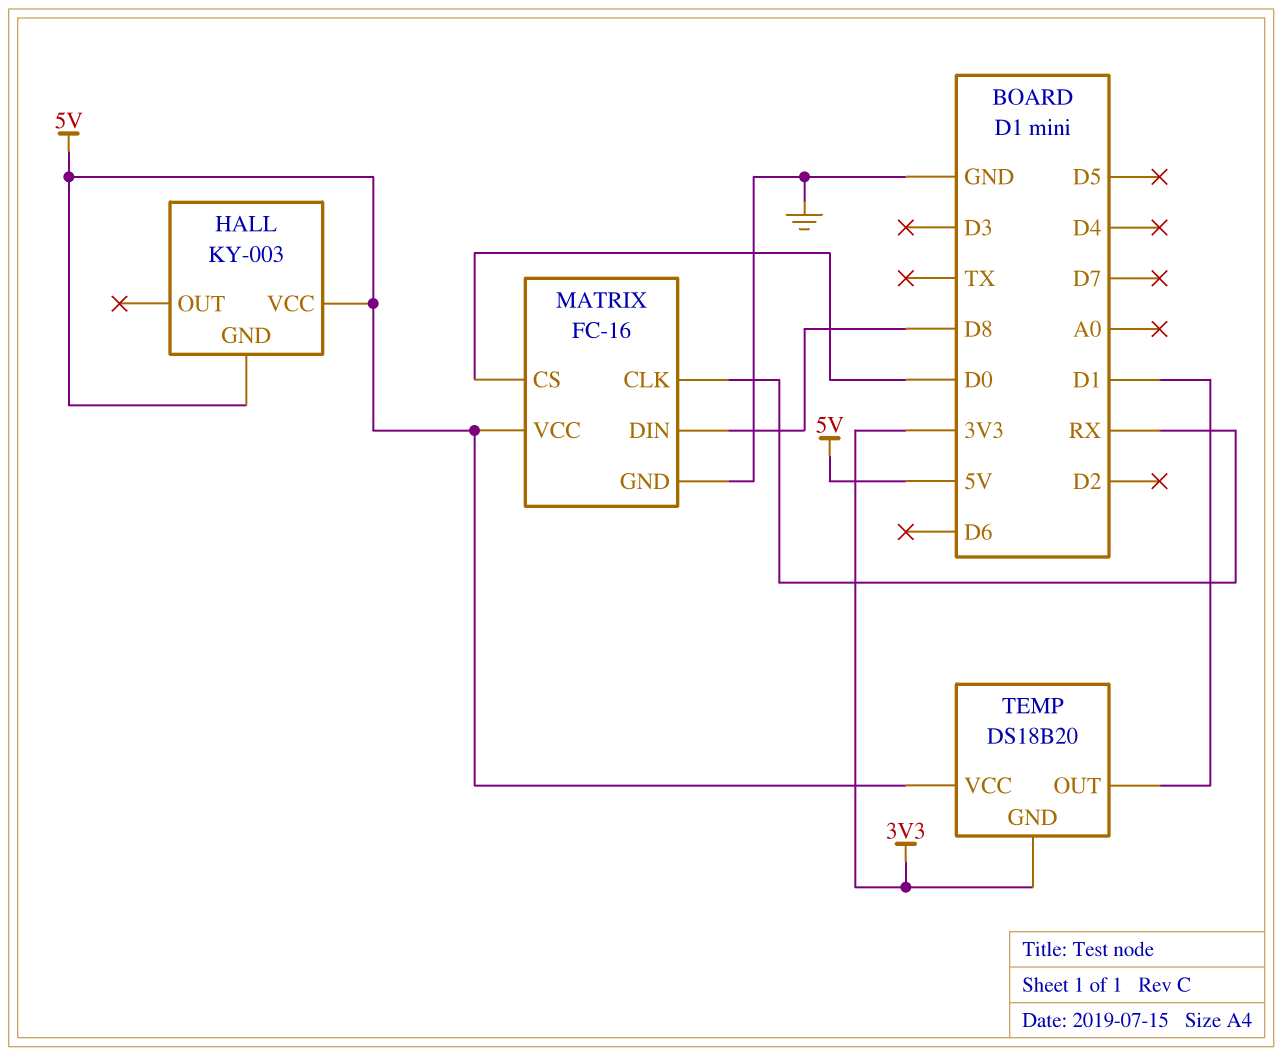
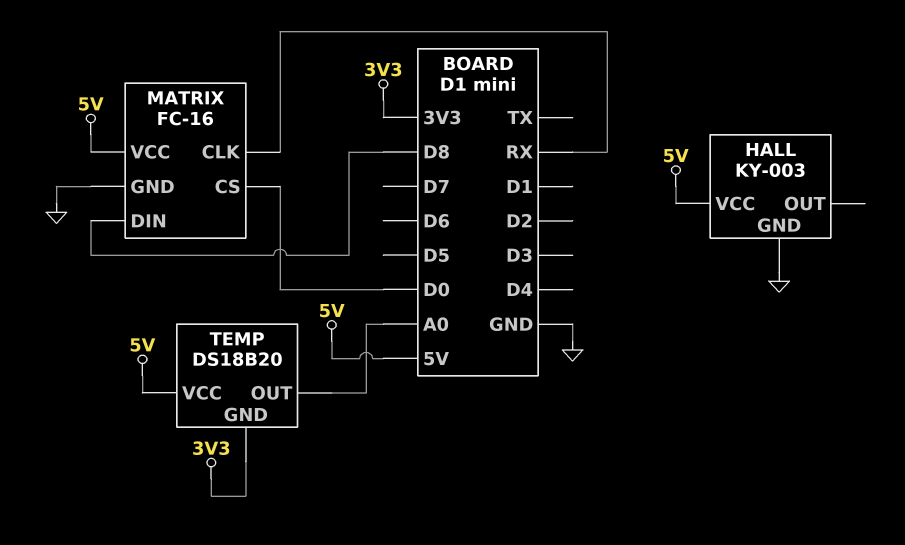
HALL pin GND: 5V -> GND
TEMP pin OUT: D1 -> A0

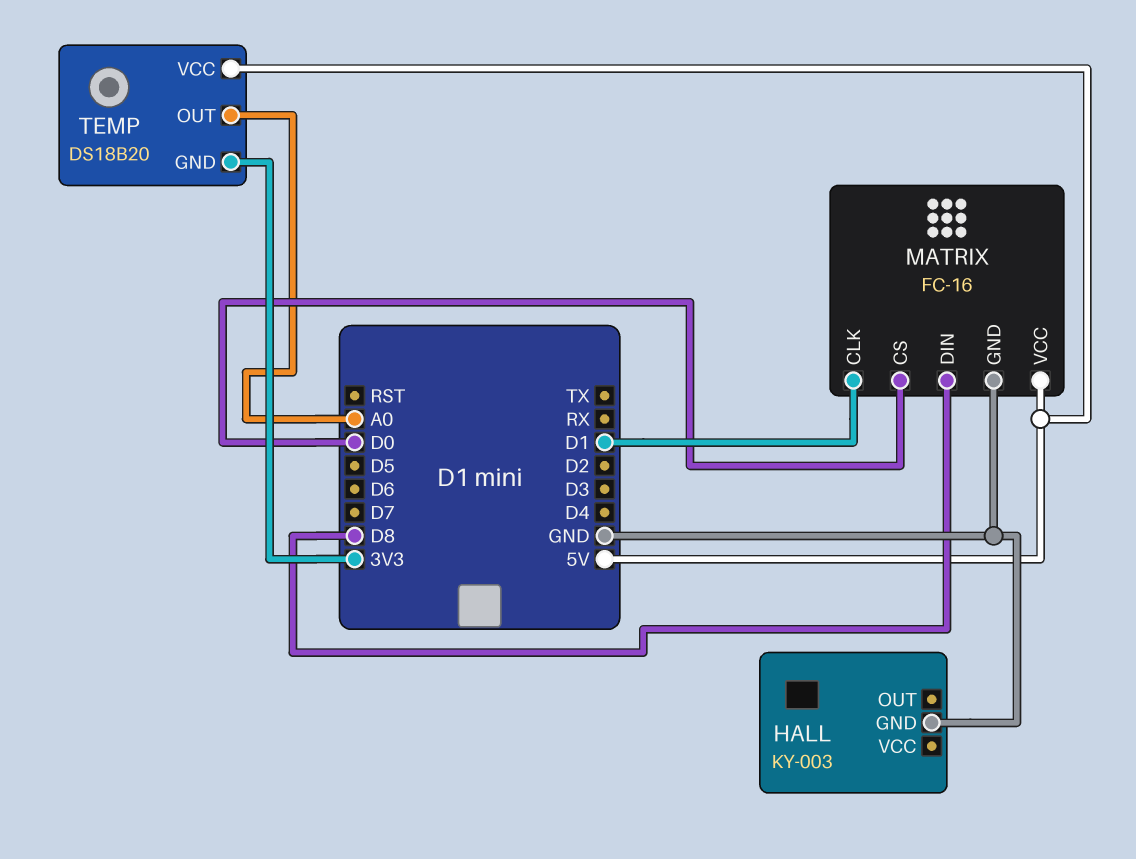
HALL pin VCC: 5V -> none
MATRIX pin CLK: RX -> D1

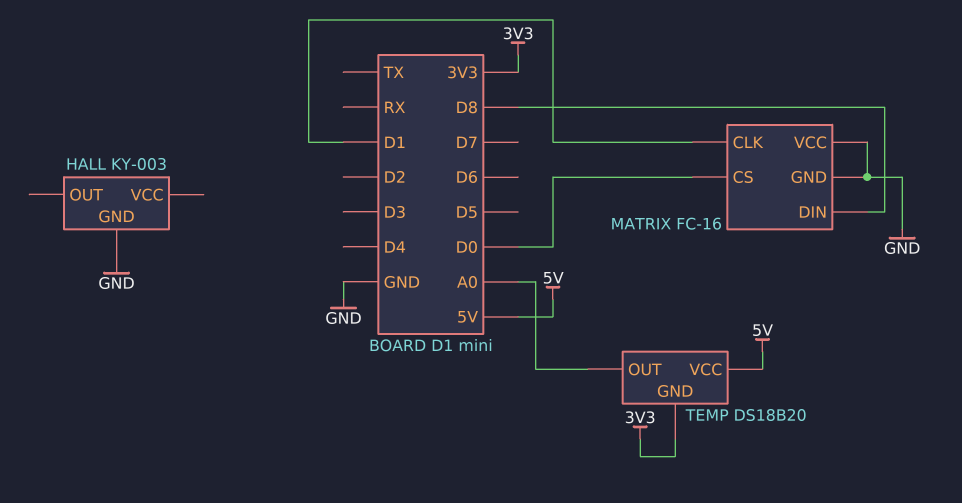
MATRIX pin VCC: 5V -> GND

